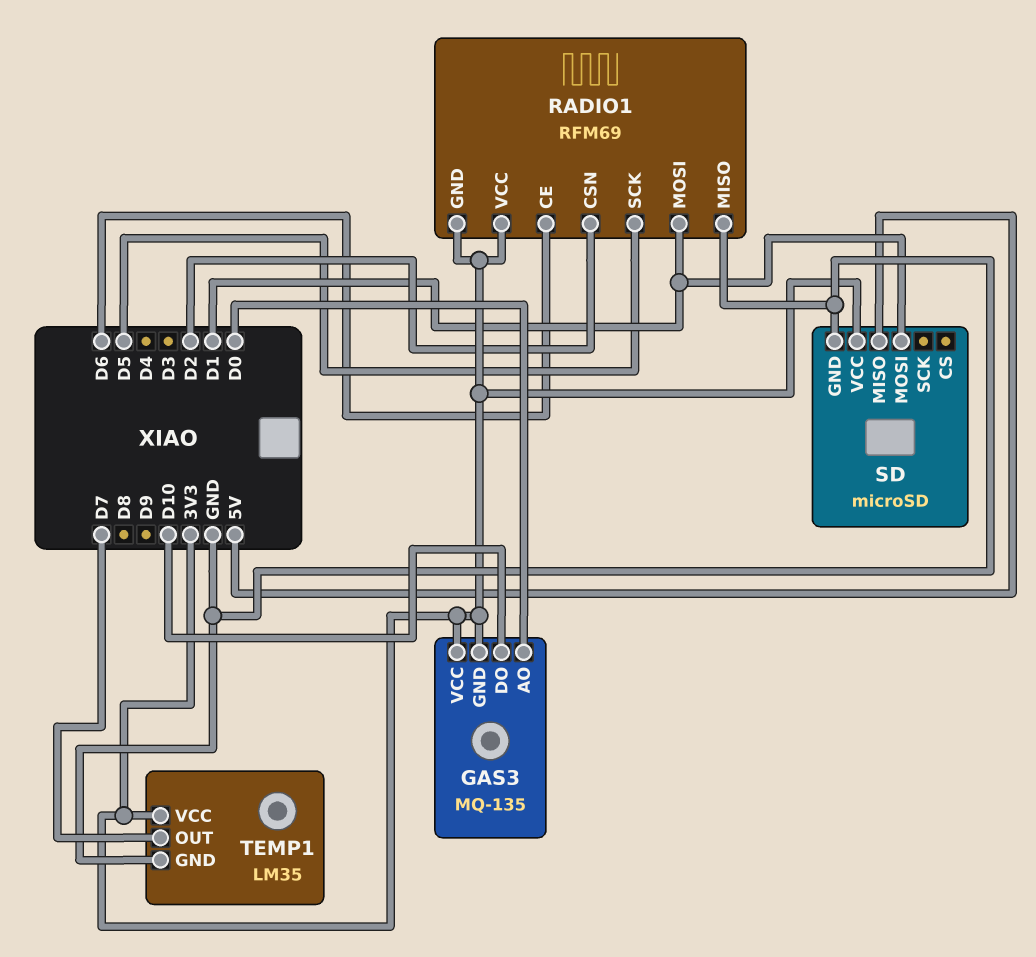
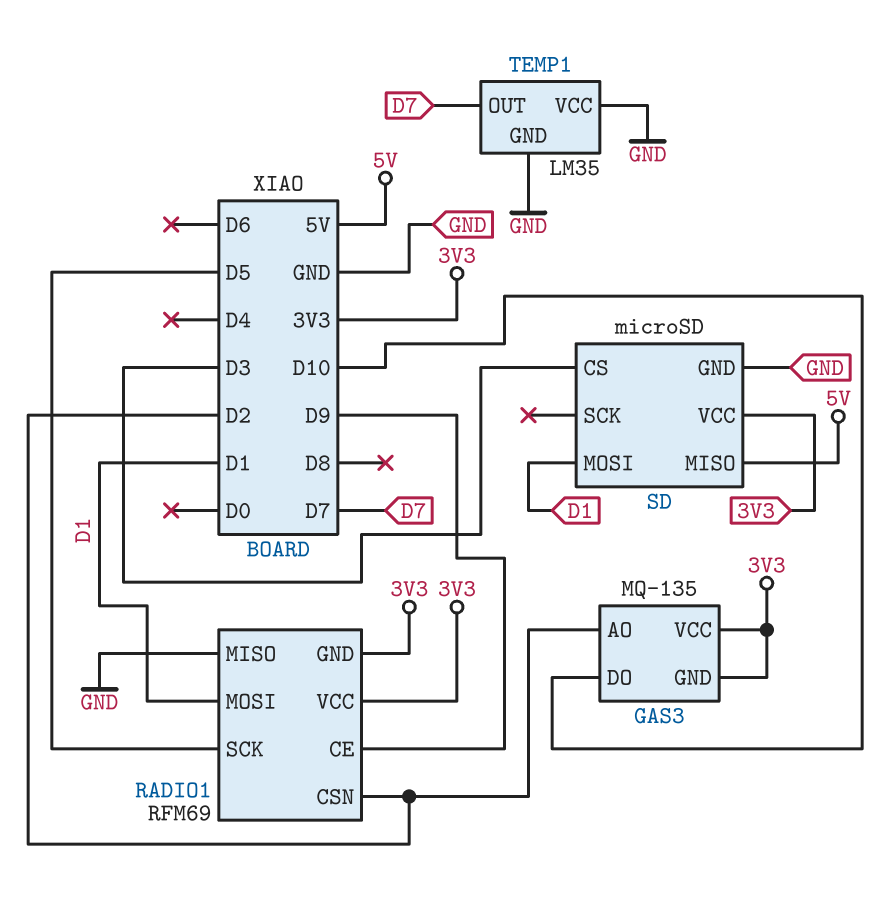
GAS3 pin AO: D0 -> D2
RADIO1 pin CE: D6 -> D9
SD pin CS: none -> D3
TEMP1 pin VCC: 3V3 -> GND

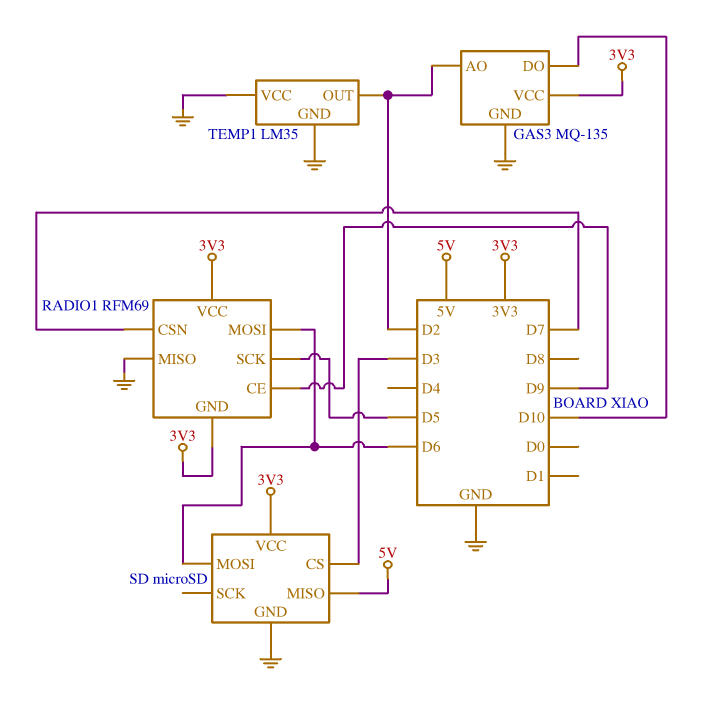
GAS3 pin GND: 3V3 -> GND
RADIO1 pin CSN: D2 -> D7
RADIO1 pin MOSI: D1 -> D6
SD pin MOSI: D1 -> D6
TEMP1 pin OUT: D7 -> D2

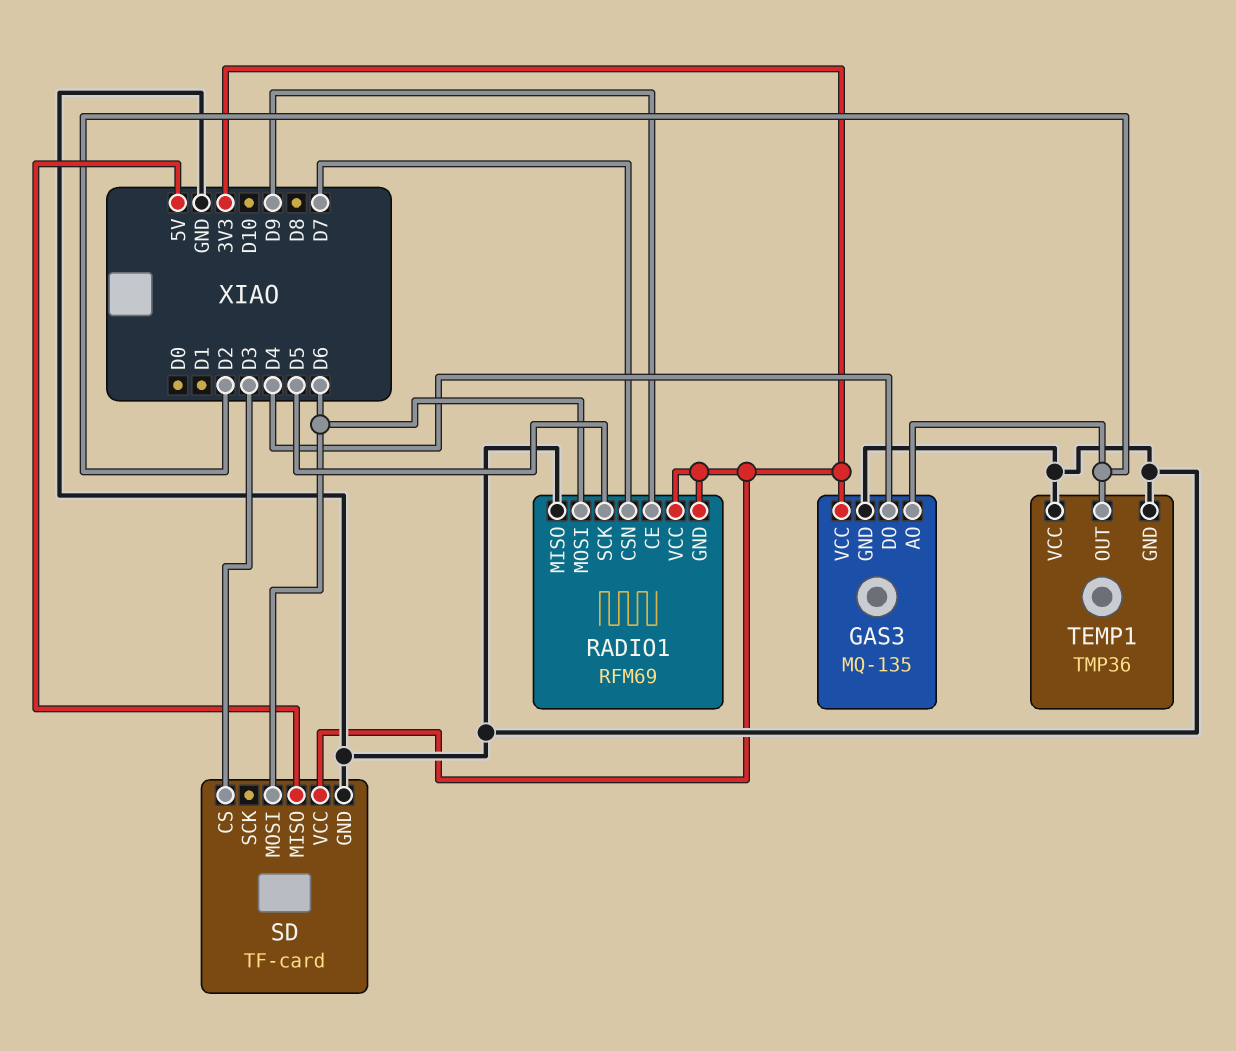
GAS3 pin DO: D10 -> D4
SD: microSD -> TF-card
TEMP1: LM35 -> TMP36

